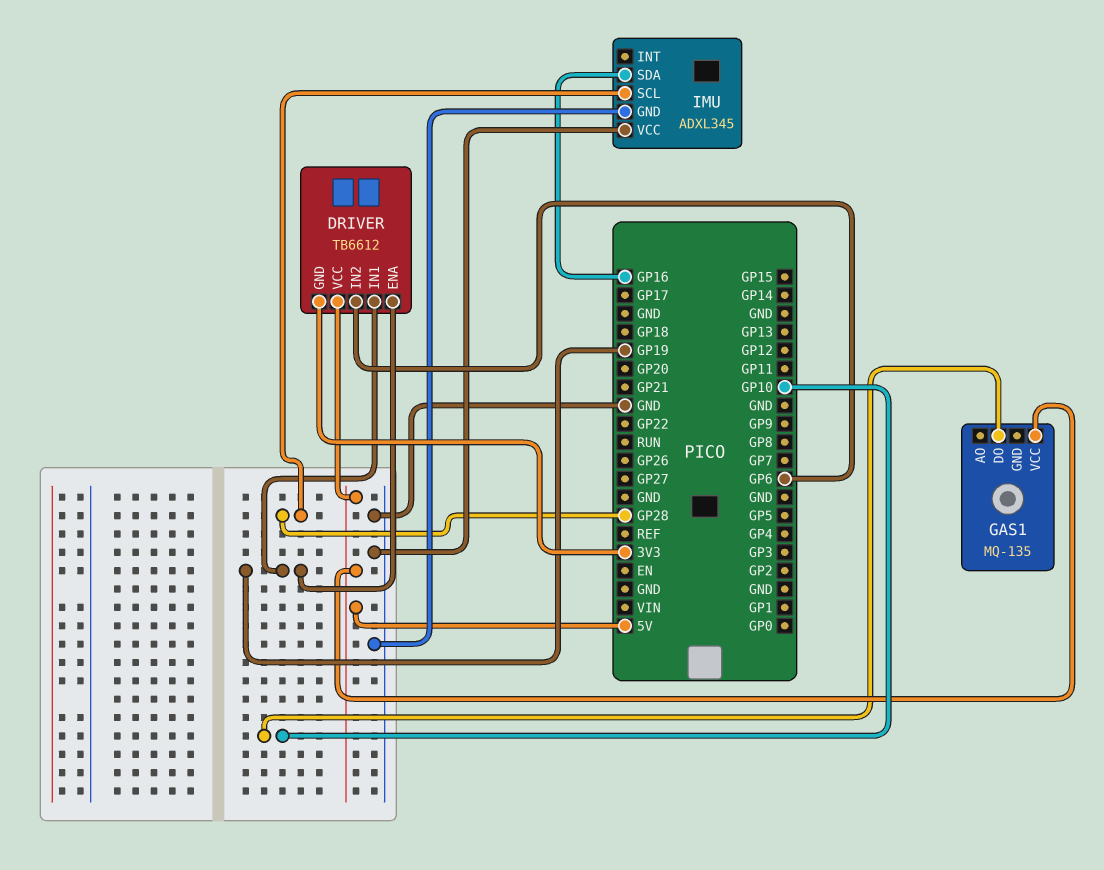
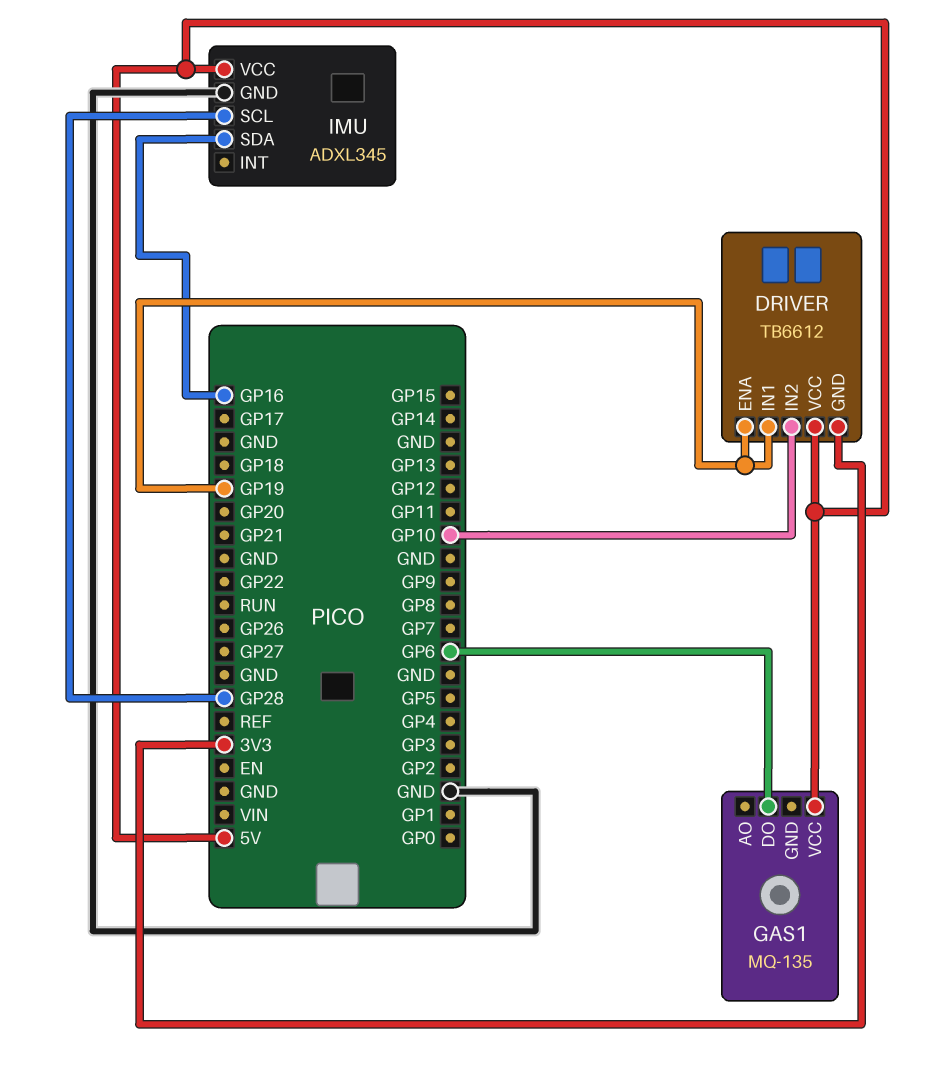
DRIVER pin IN2: GP6 -> GP10
GAS1 pin DO: GP10 -> GP6
IMU pin VCC: GND -> 5V

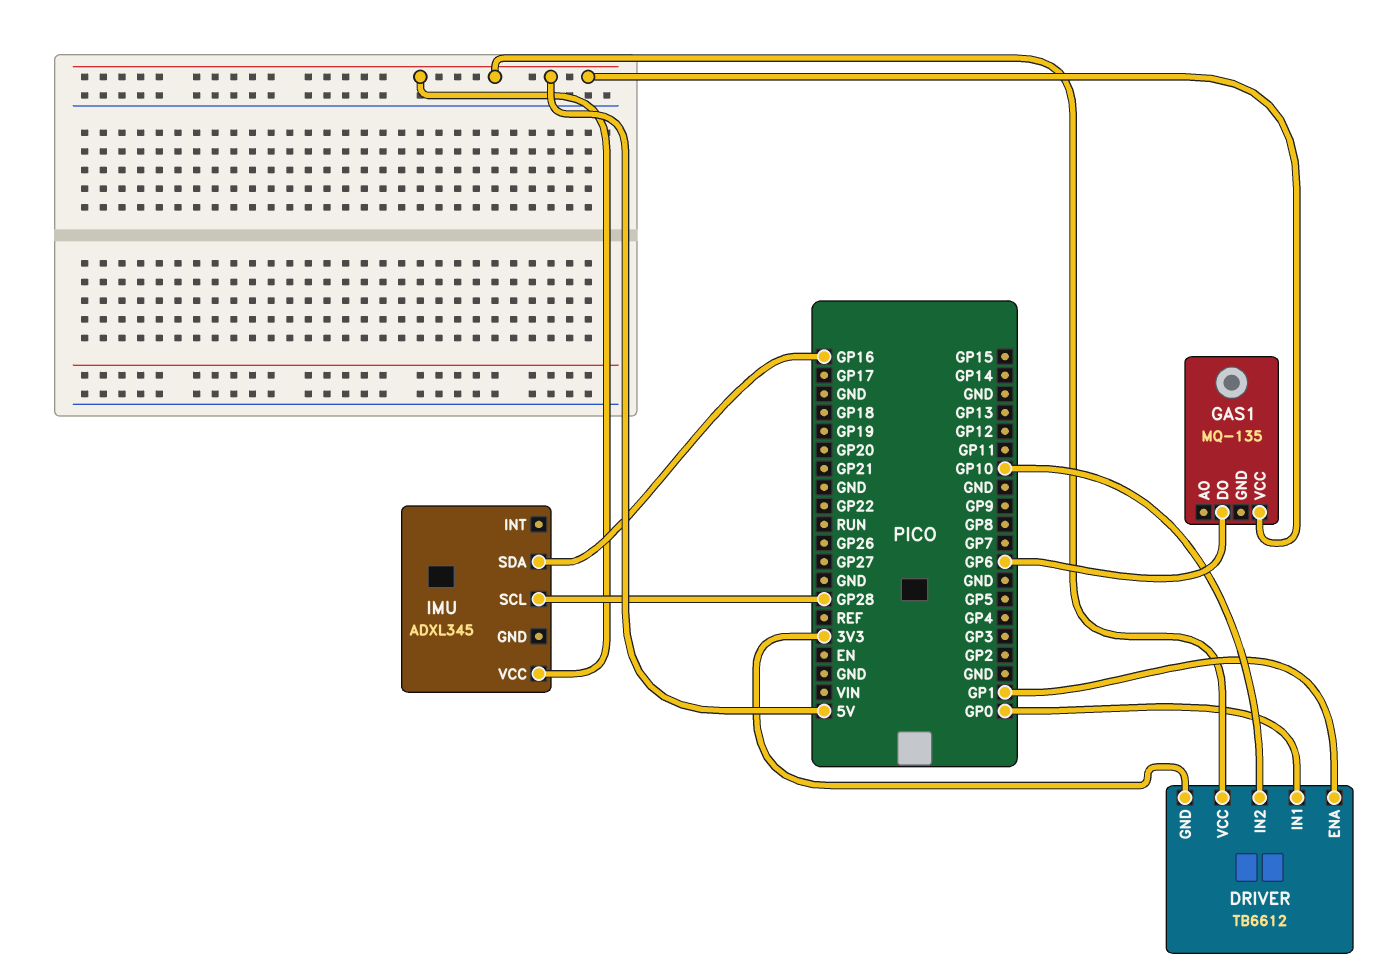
DRIVER pin ENA: GP19 -> GP1
DRIVER pin IN1: GP19 -> GP0
IMU pin GND: GND -> none

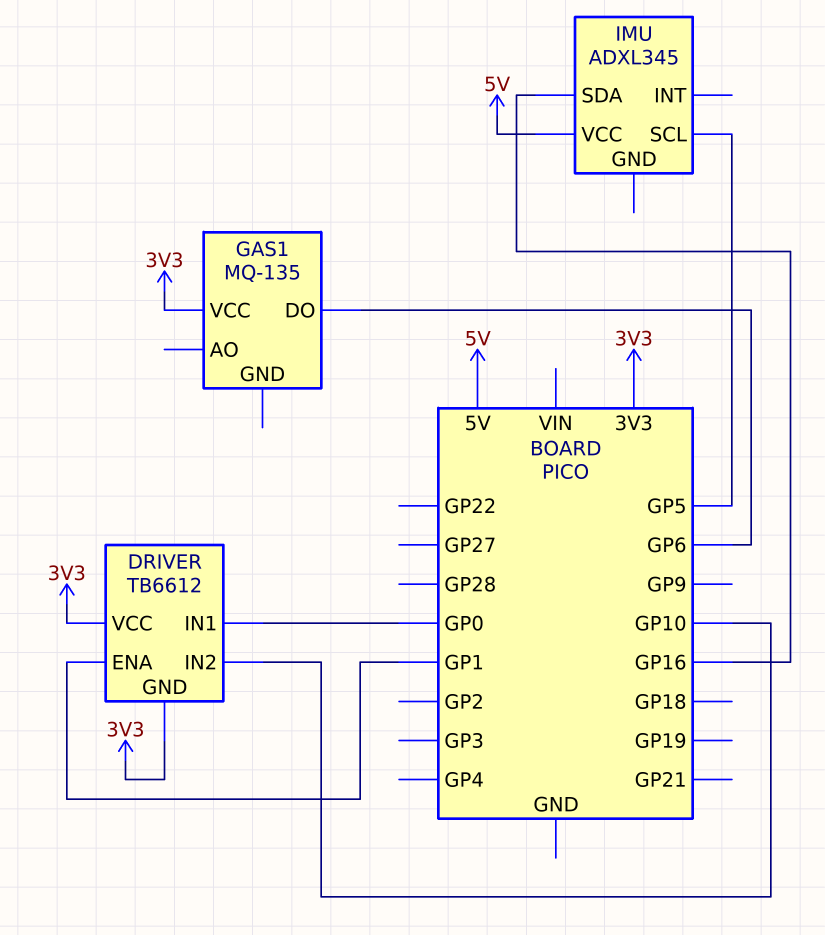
DRIVER pin VCC: 5V -> 3V3
GAS1 pin VCC: 5V -> 3V3
IMU pin SCL: GP28 -> GP5

